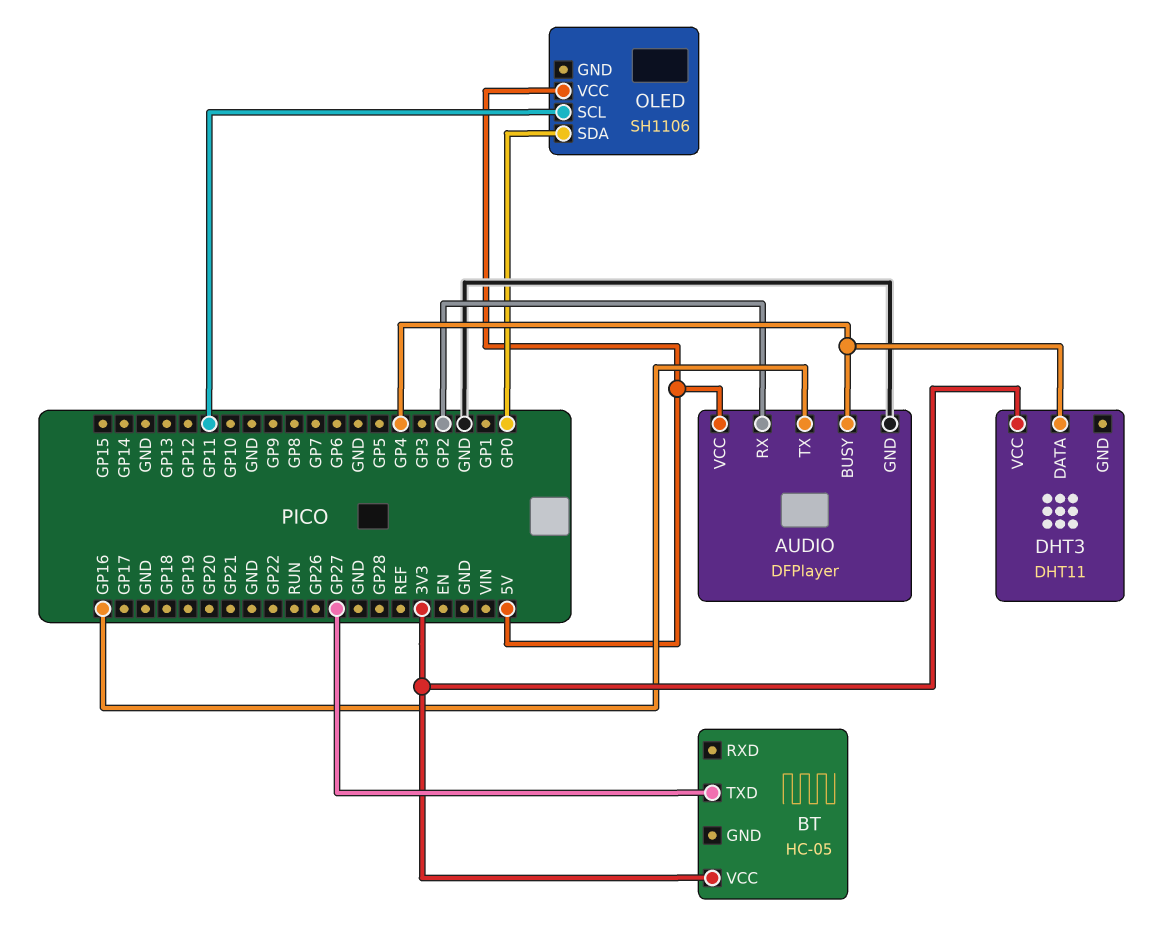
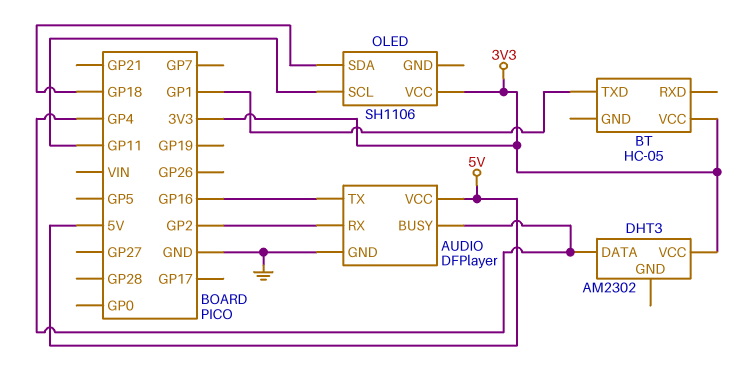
BT pin TXD: GP27 -> GP1
DHT3: DHT11 -> AM2302
OLED pin SDA: GP0 -> GP18
OLED pin VCC: 5V -> 3V3

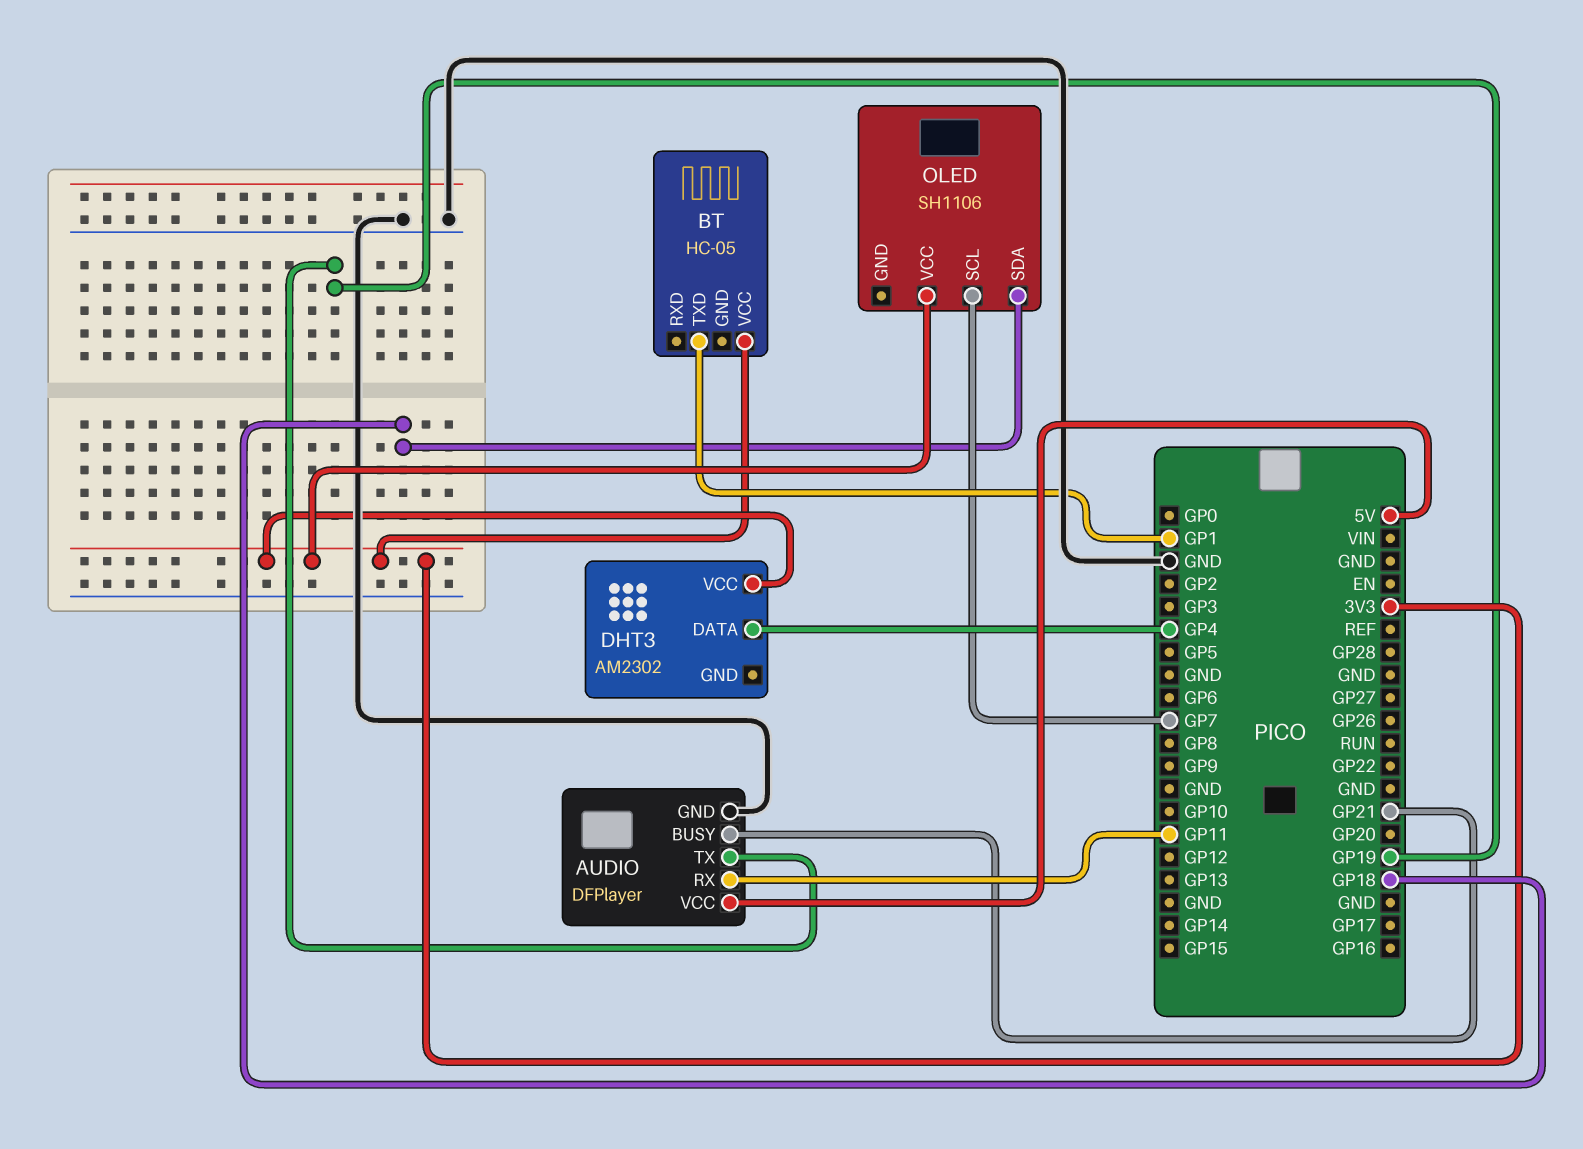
AUDIO pin BUSY: GP4 -> GP21
AUDIO pin RX: GP2 -> GP11
AUDIO pin TX: GP16 -> GP19
OLED pin SCL: GP11 -> GP7

